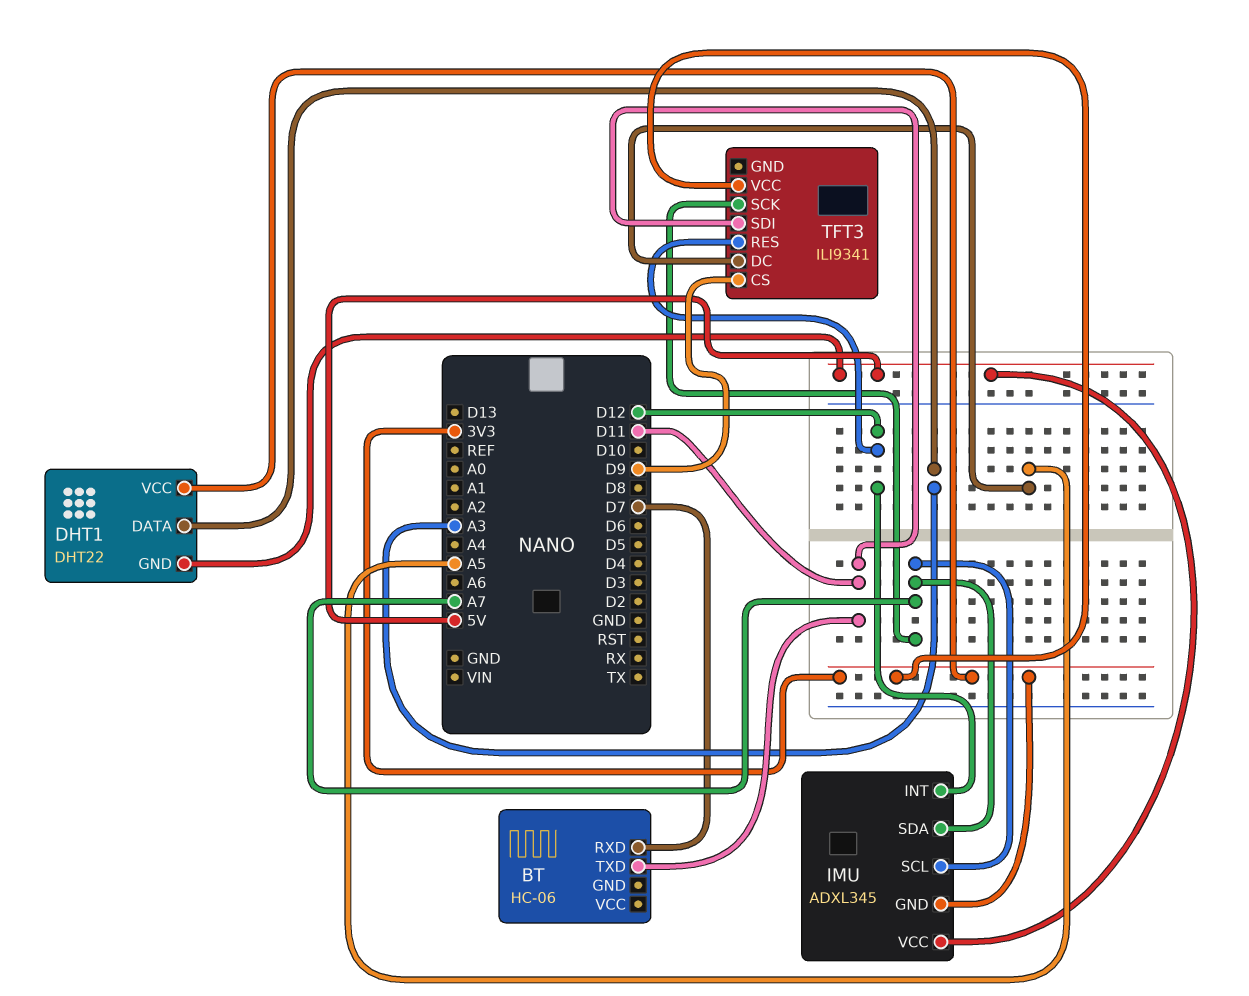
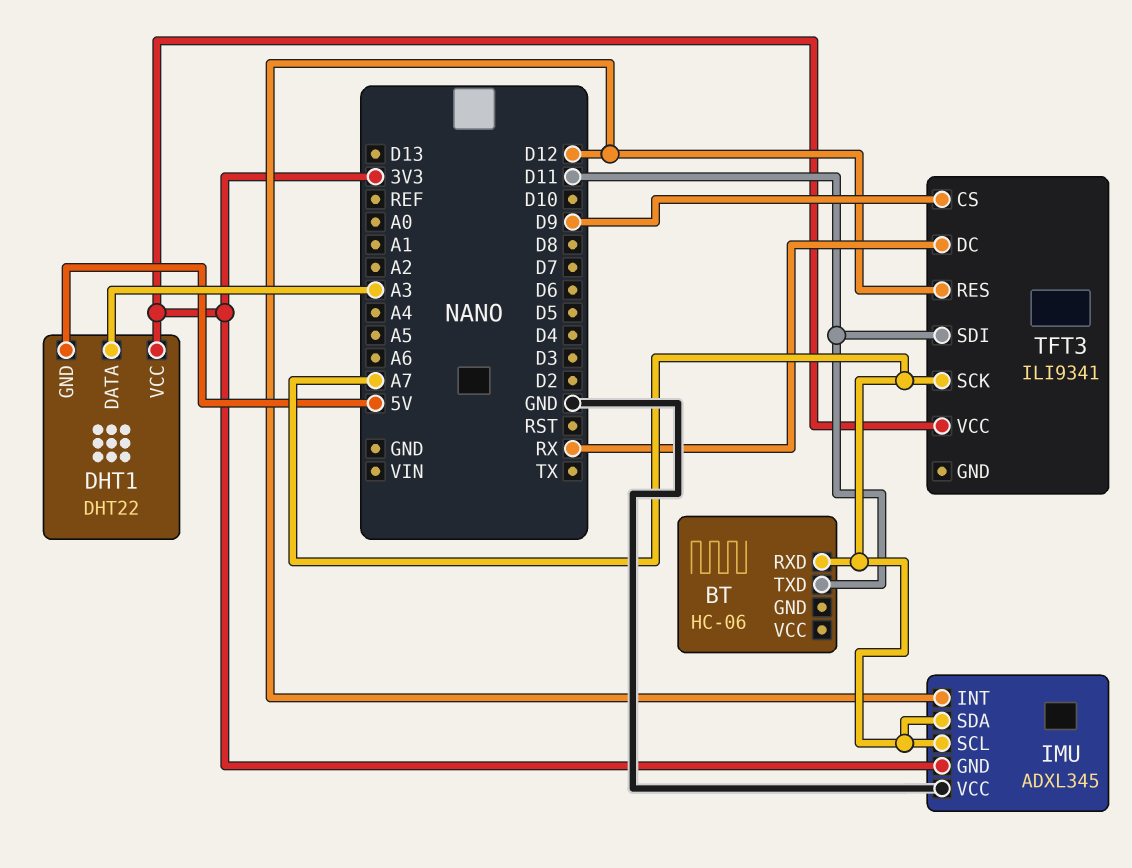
BT pin RXD: D7 -> A7
IMU pin VCC: 5V -> GND
TFT3 pin DC: A5 -> RX

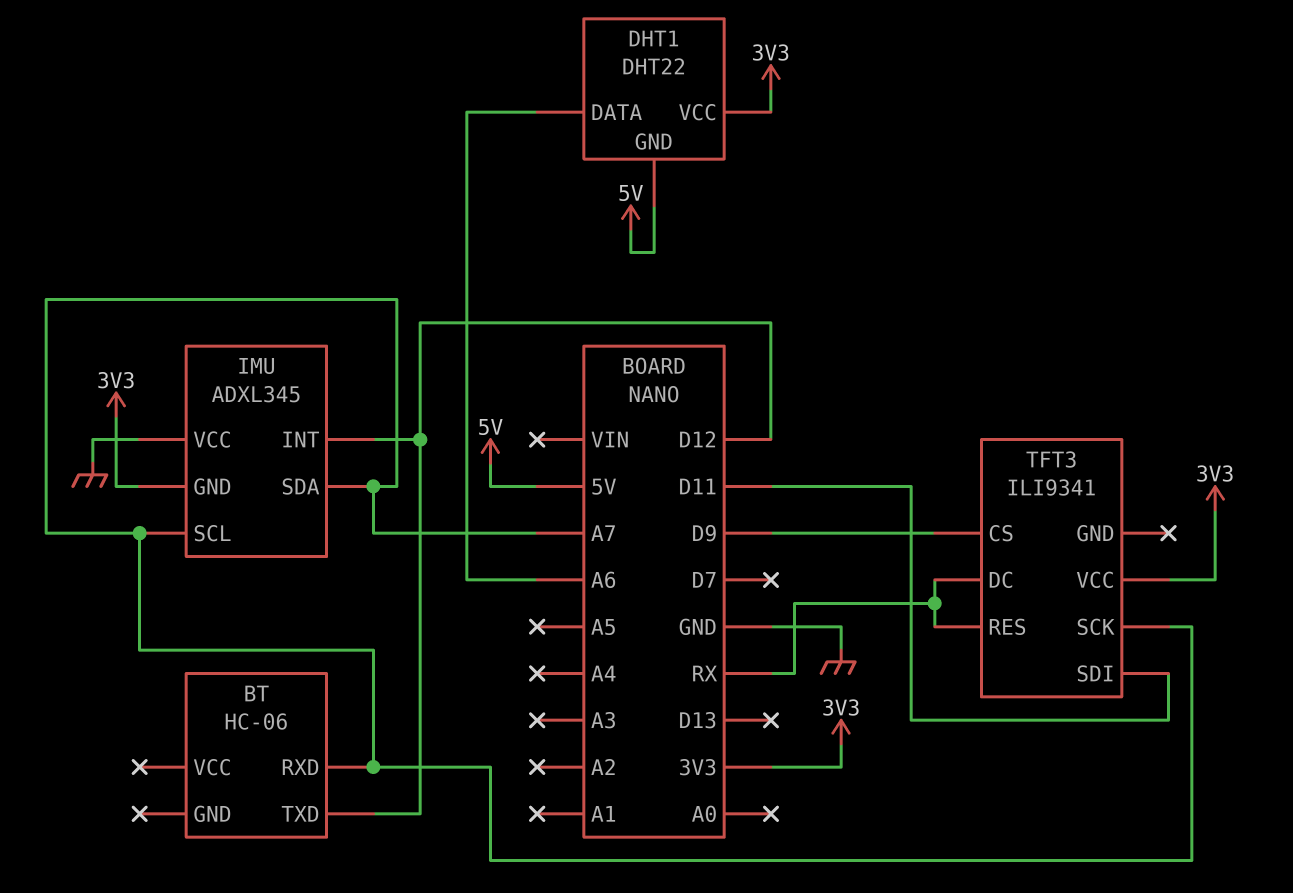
BT pin TXD: D11 -> D12
DHT1 pin DATA: A3 -> A6
TFT3 pin RES: D12 -> RX

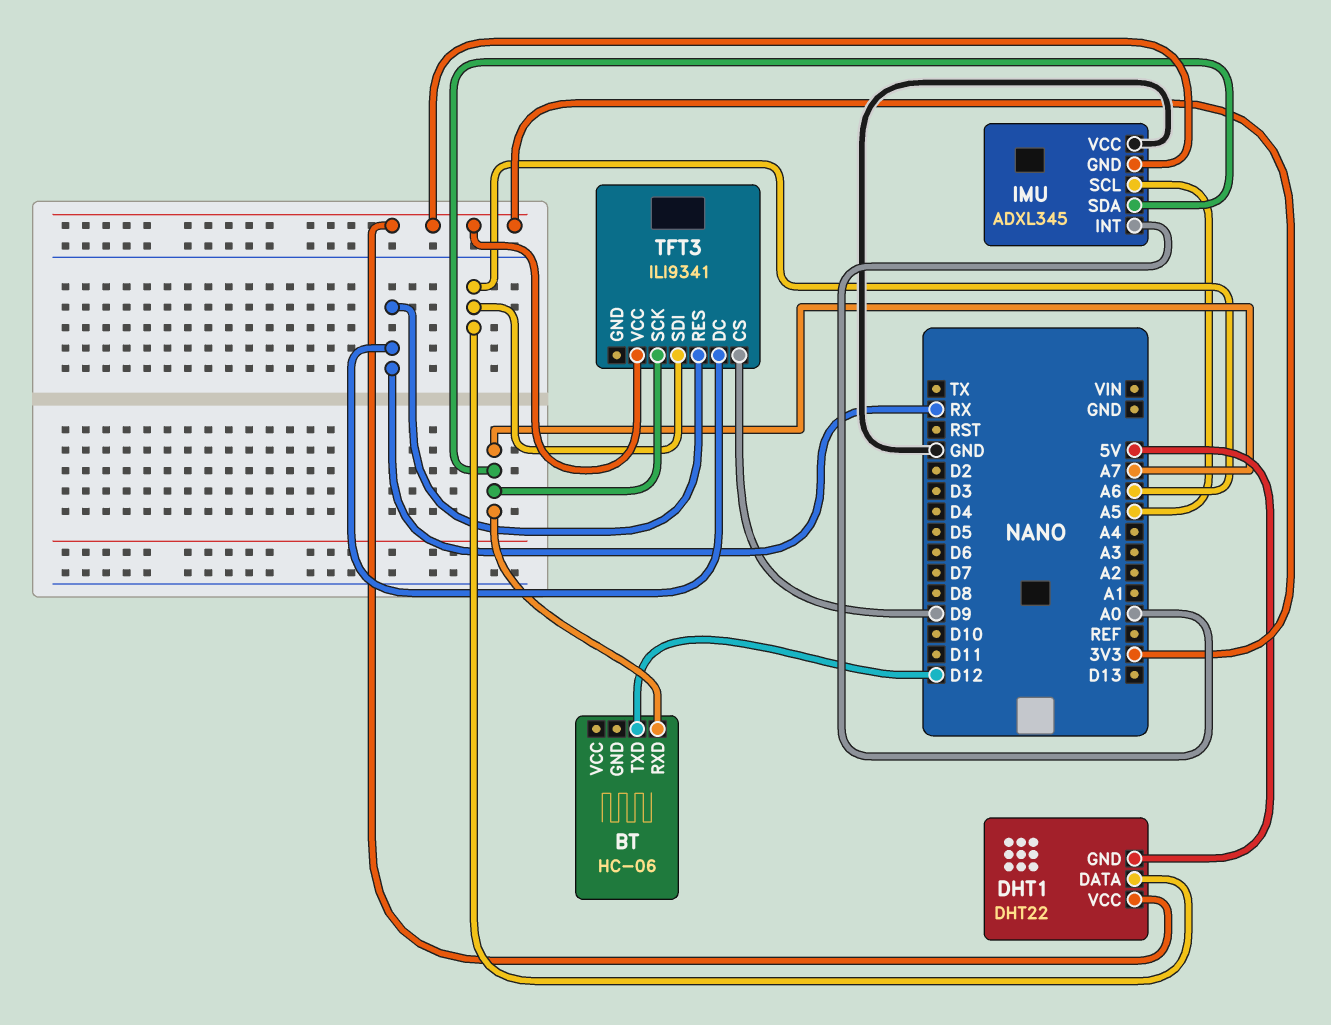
IMU pin INT: D12 -> A0
IMU pin SCL: A7 -> A5
TFT3 pin SDI: D11 -> A6

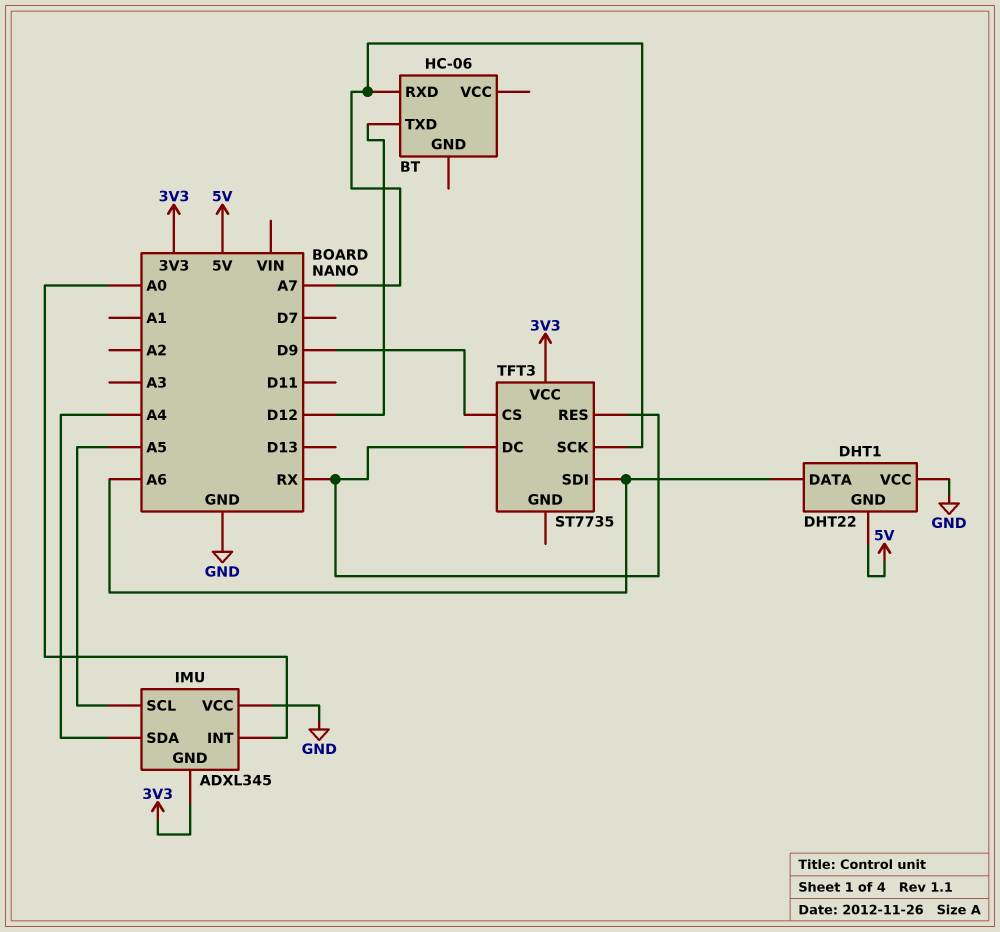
DHT1 pin VCC: 3V3 -> GND
IMU pin SDA: A7 -> A4
TFT3: ILI9341 -> ST7735

